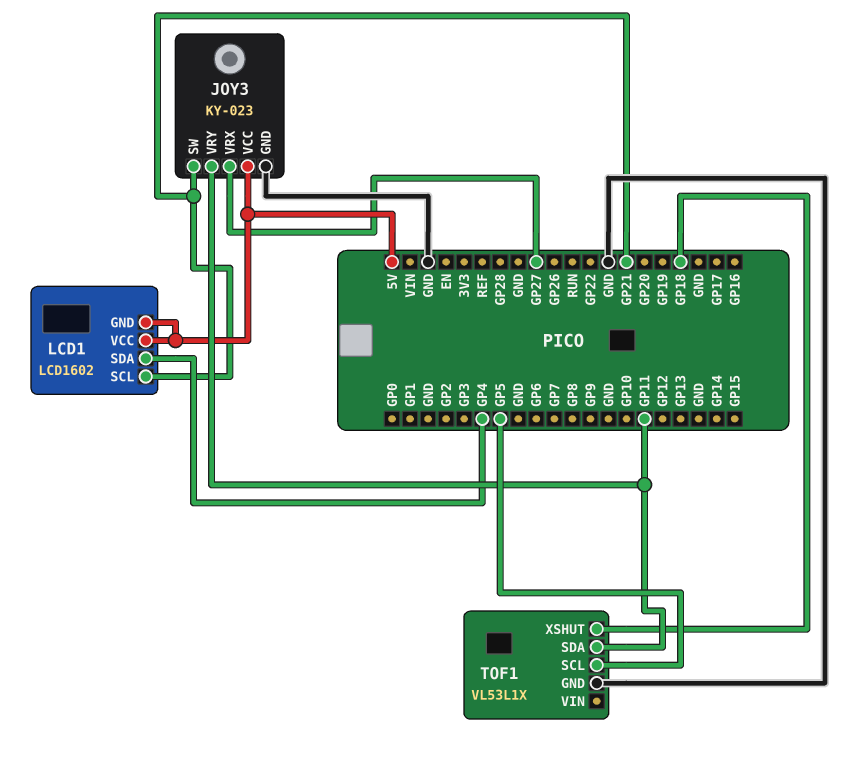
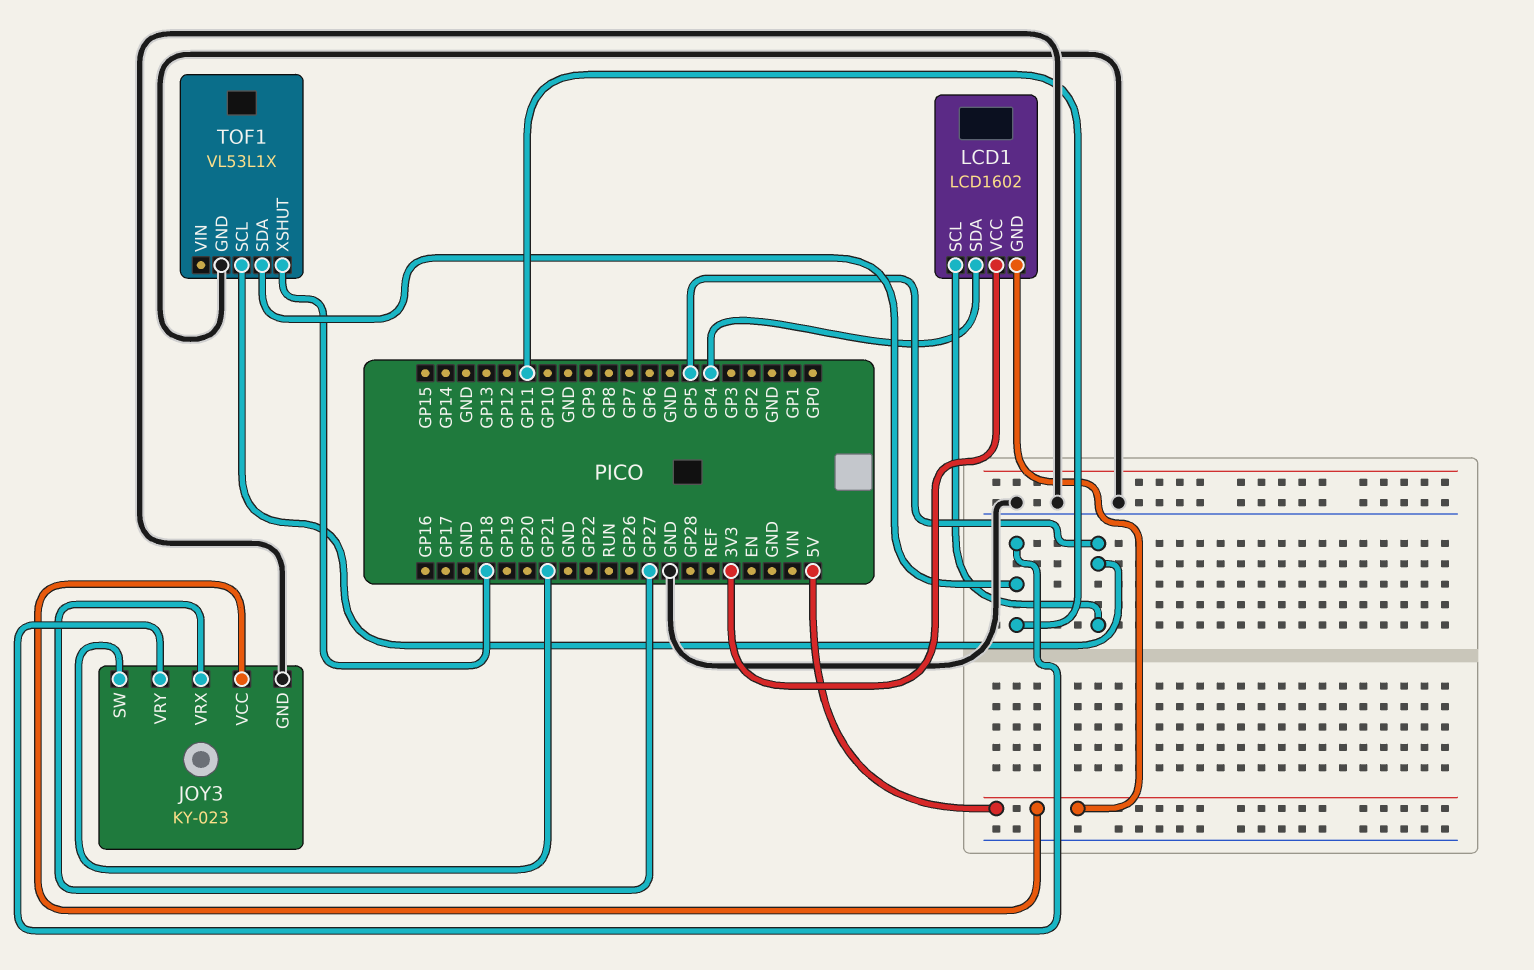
LCD1 pin SCL: GP21 -> GP5
LCD1 pin VCC: 5V -> 3V3

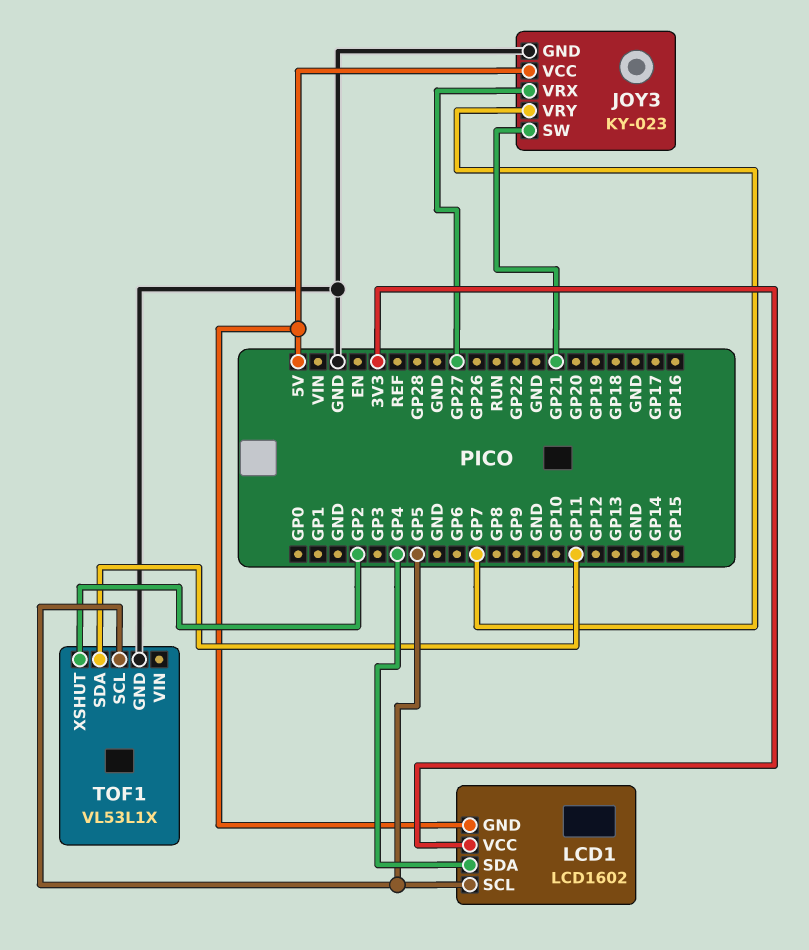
JOY3 pin VRY: GP11 -> GP7
TOF1 pin XSHUT: GP18 -> GP2

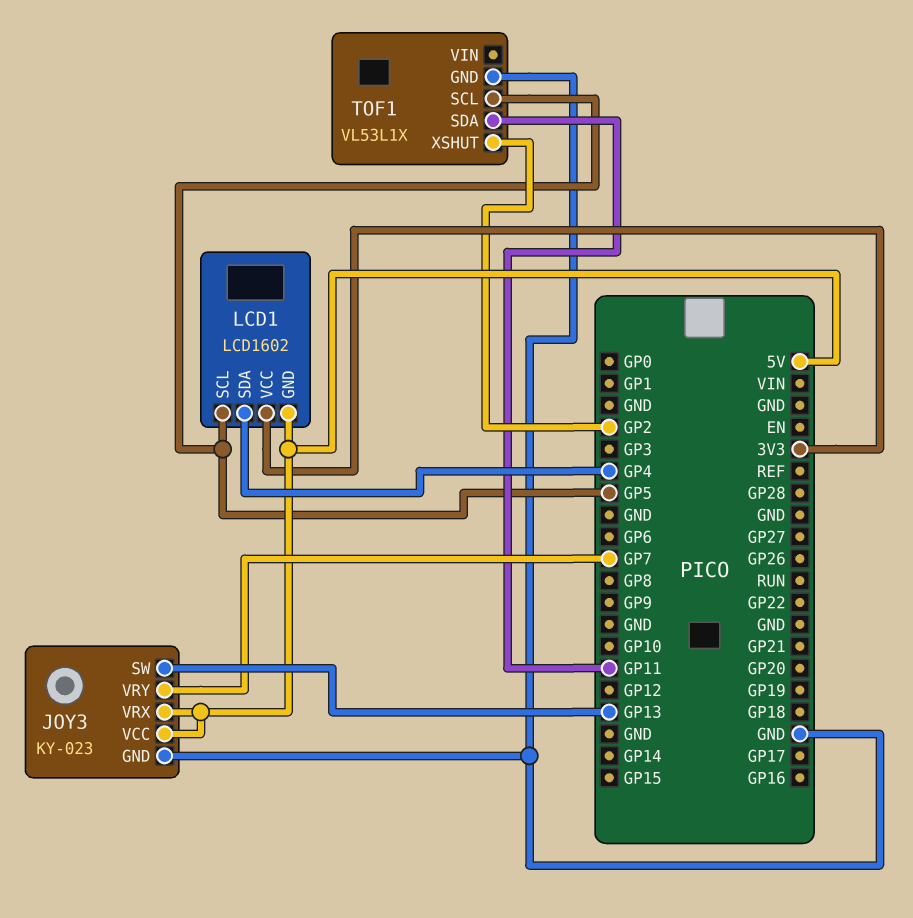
JOY3 pin SW: GP21 -> GP13
JOY3 pin VRX: GP27 -> 5V

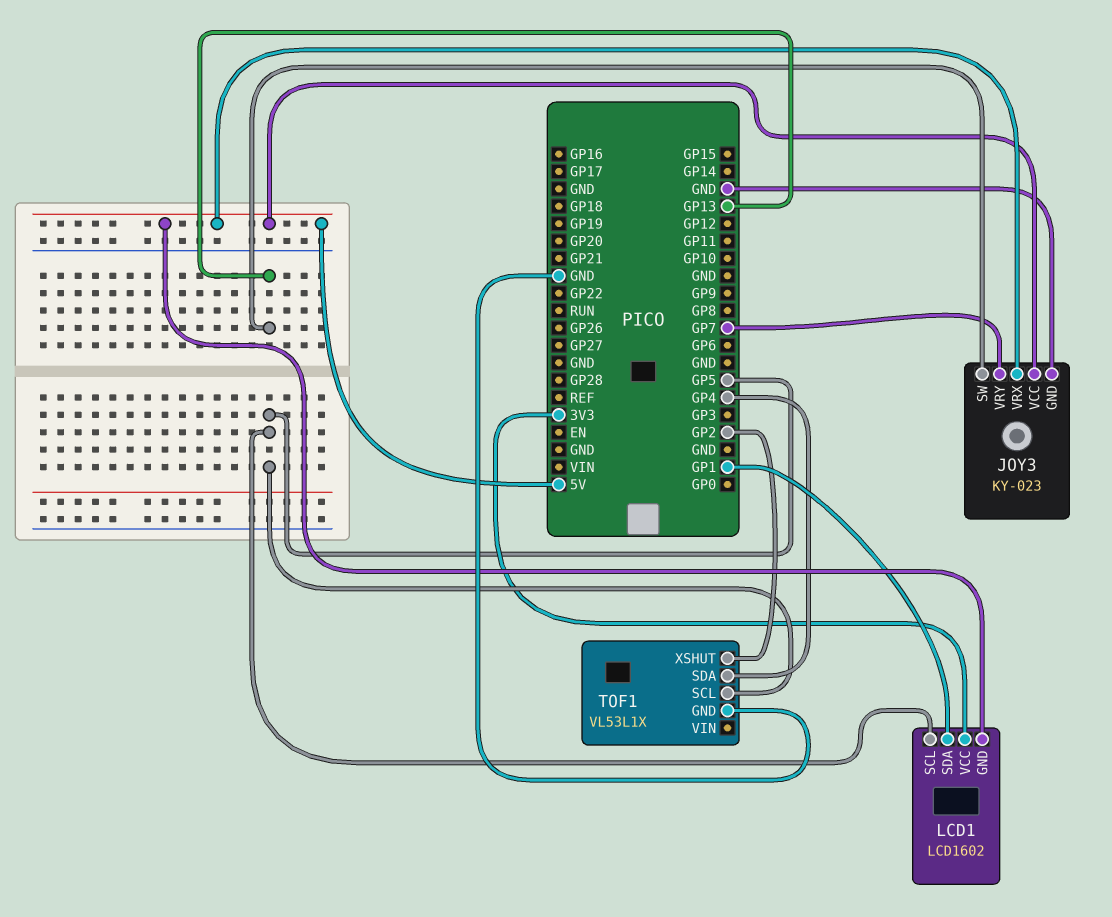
LCD1 pin SDA: GP4 -> GP1
TOF1 pin SDA: GP11 -> GP4

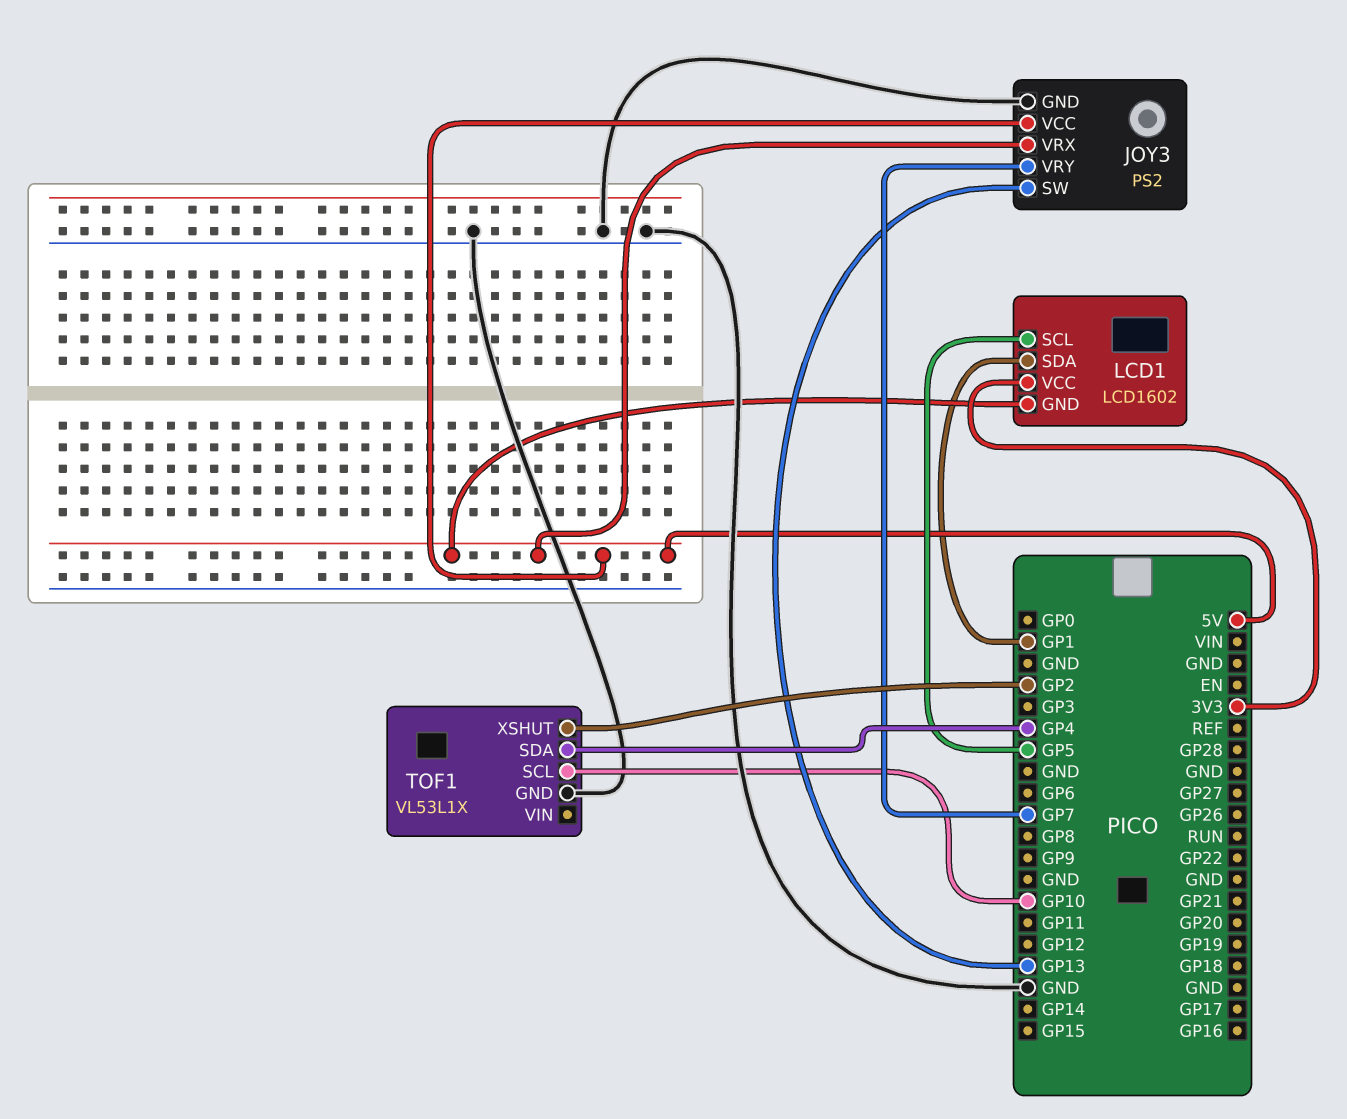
JOY3: KY-023 -> PS2
TOF1 pin SCL: GP5 -> GP10

